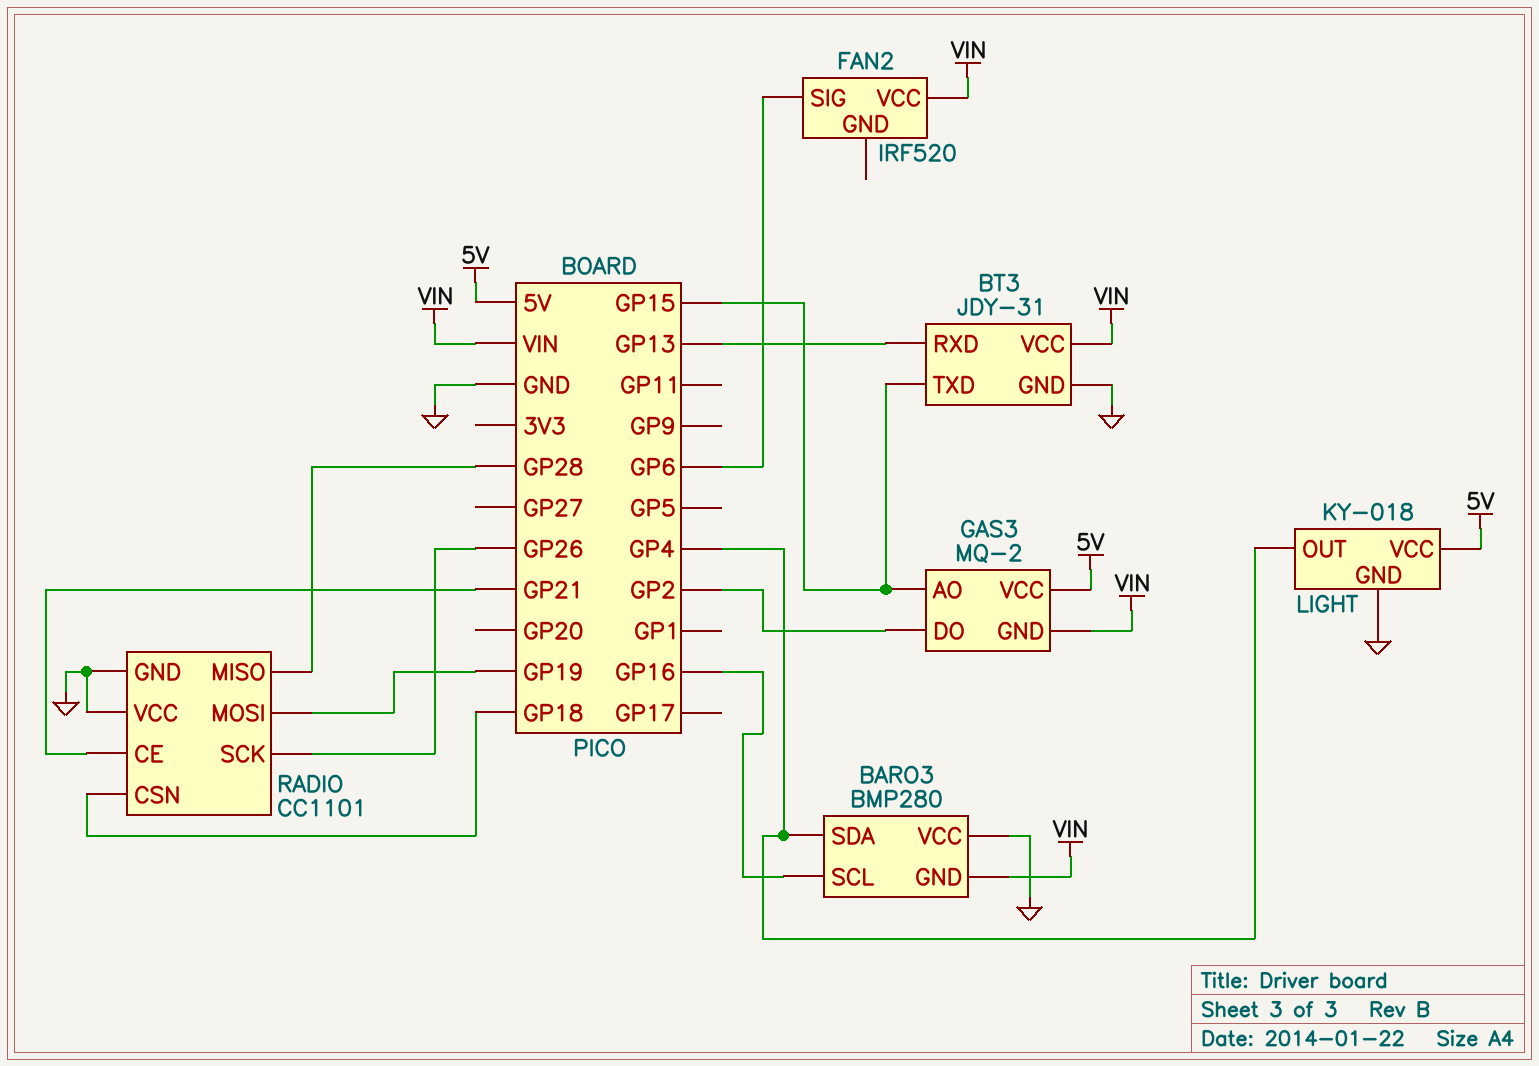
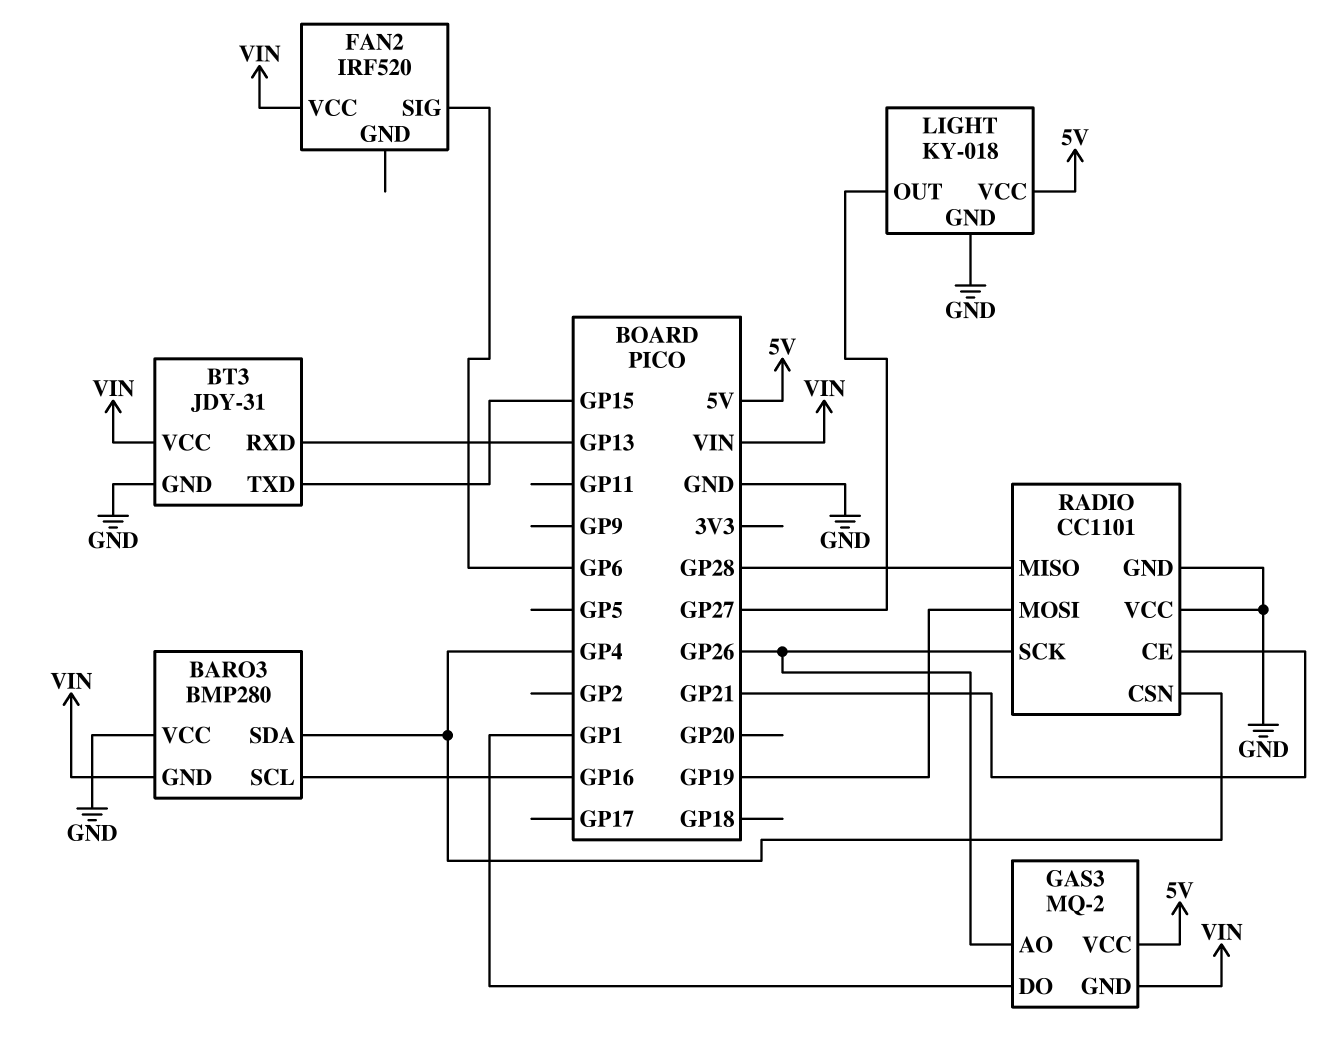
GAS3 pin AO: GP15 -> GP26
GAS3 pin DO: GP2 -> GP1
LIGHT pin OUT: GP4 -> GP27
RADIO pin CSN: GP18 -> GP4

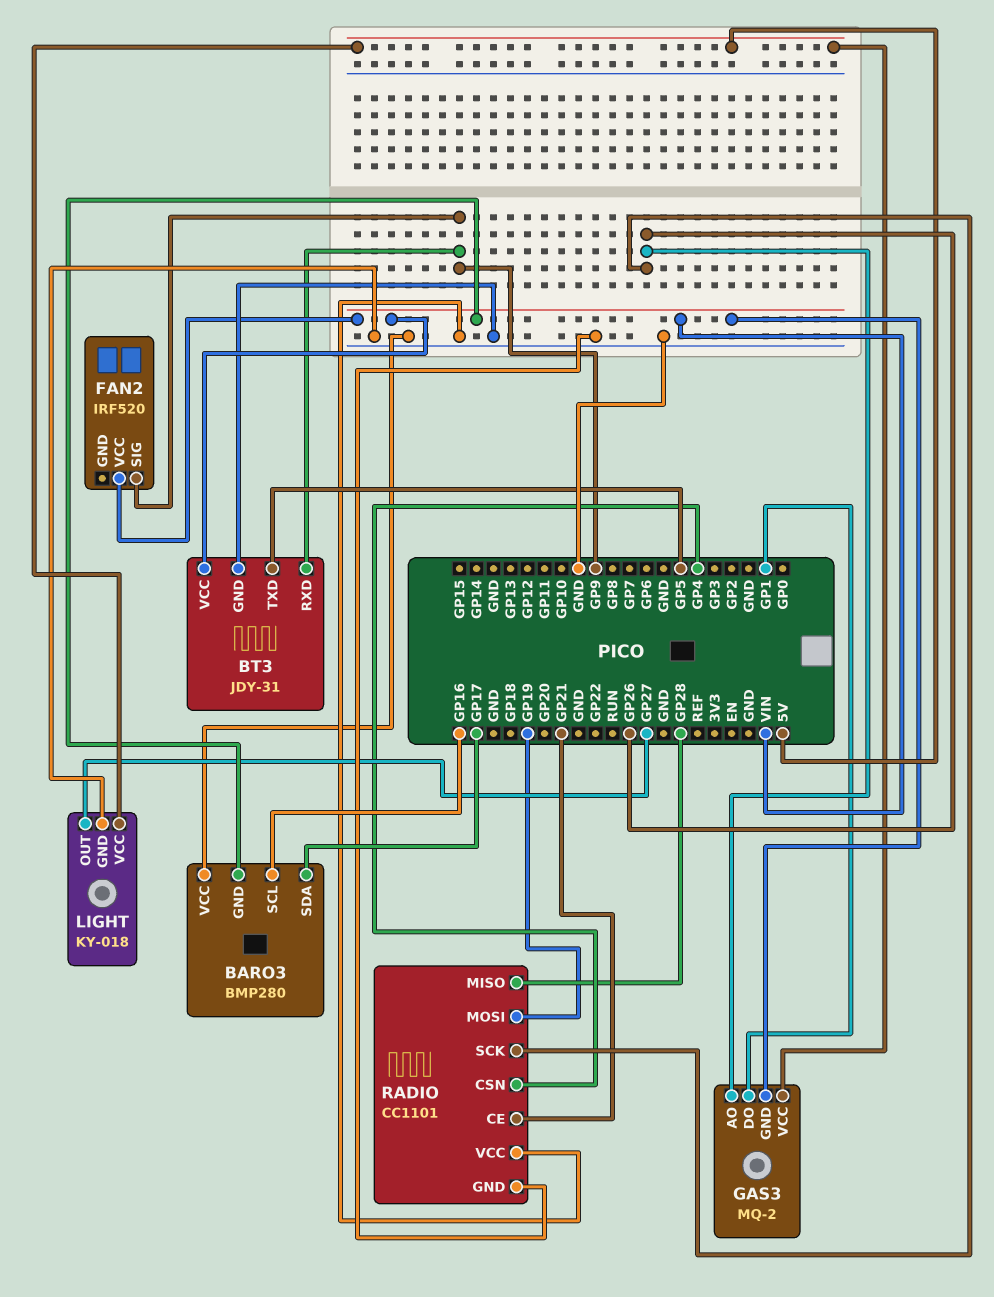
BARO3 pin SDA: GP4 -> GP17
BT3 pin RXD: GP13 -> GP9
BT3 pin TXD: GP15 -> GP5
FAN2 pin SIG: GP6 -> GP9

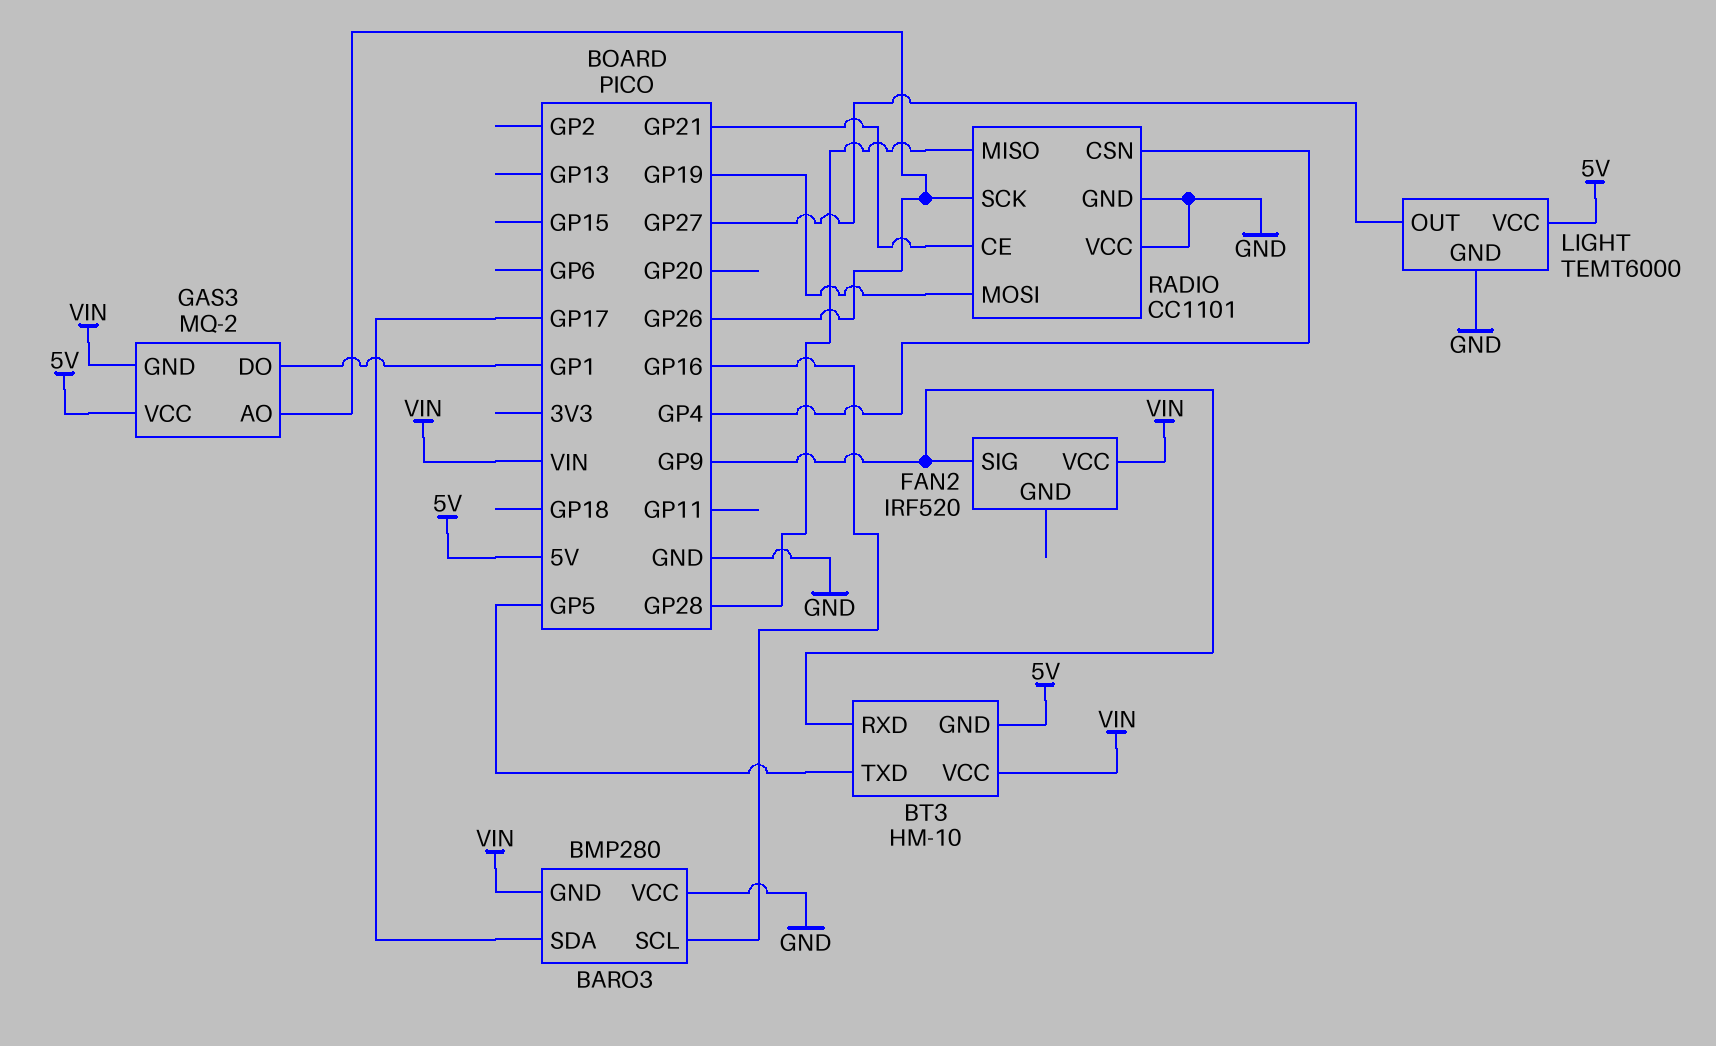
BT3: JDY-31 -> HM-10
BT3 pin GND: GND -> 5V
LIGHT: KY-018 -> TEMT6000

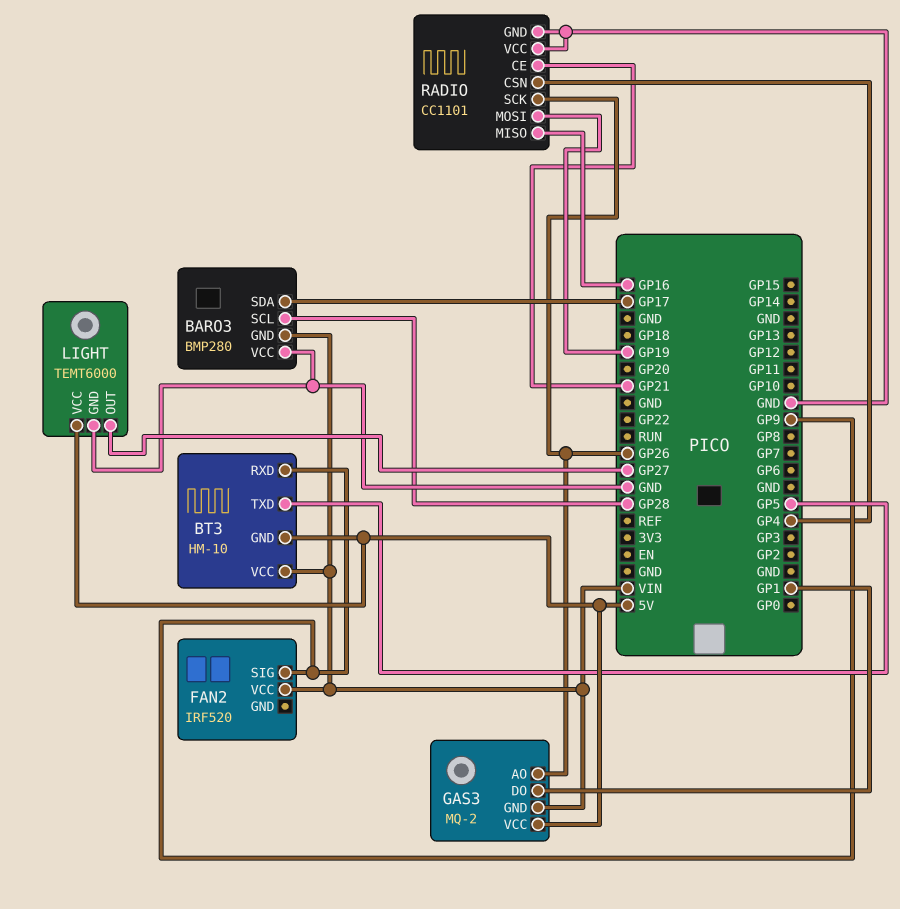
BARO3 pin SCL: GP16 -> GP28
RADIO pin MISO: GP28 -> GP16

